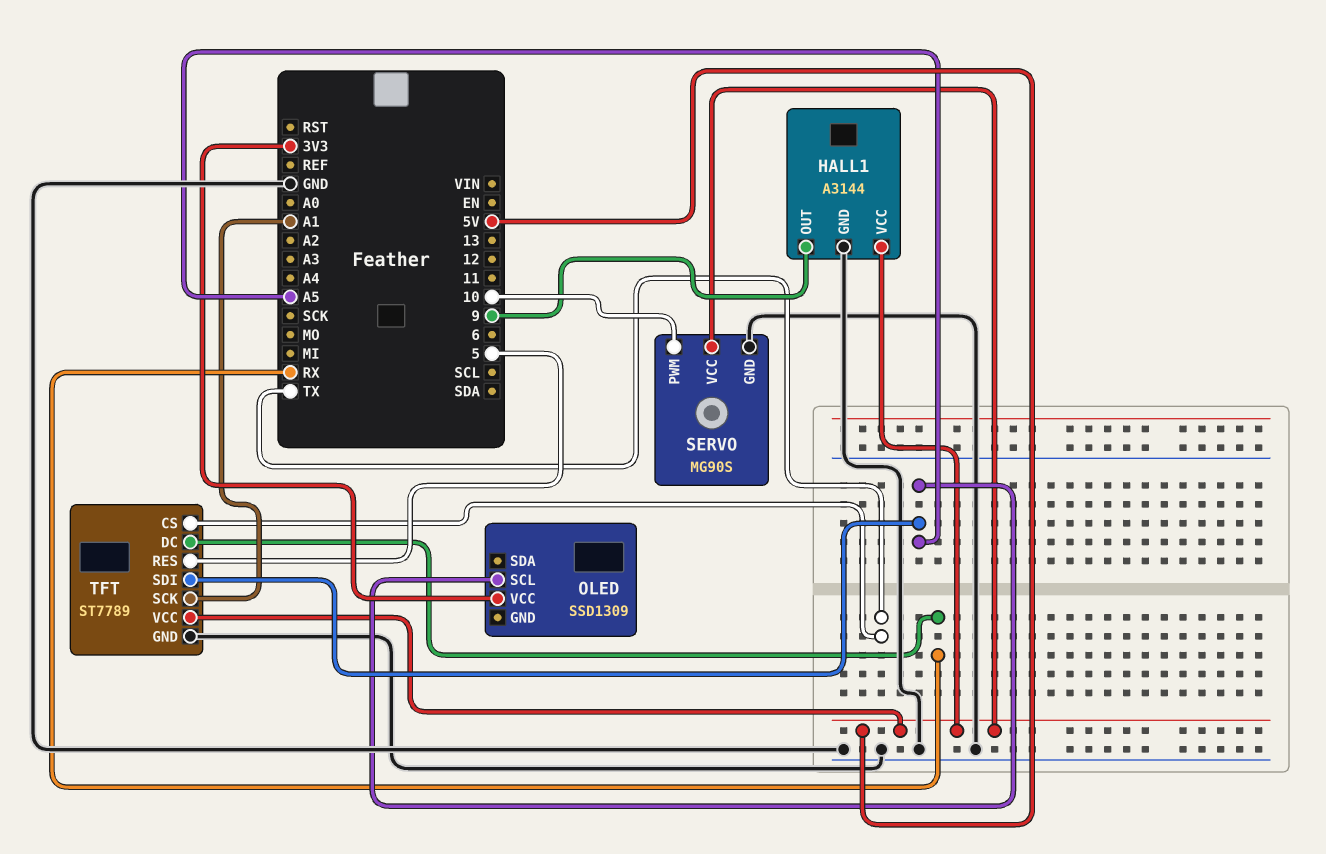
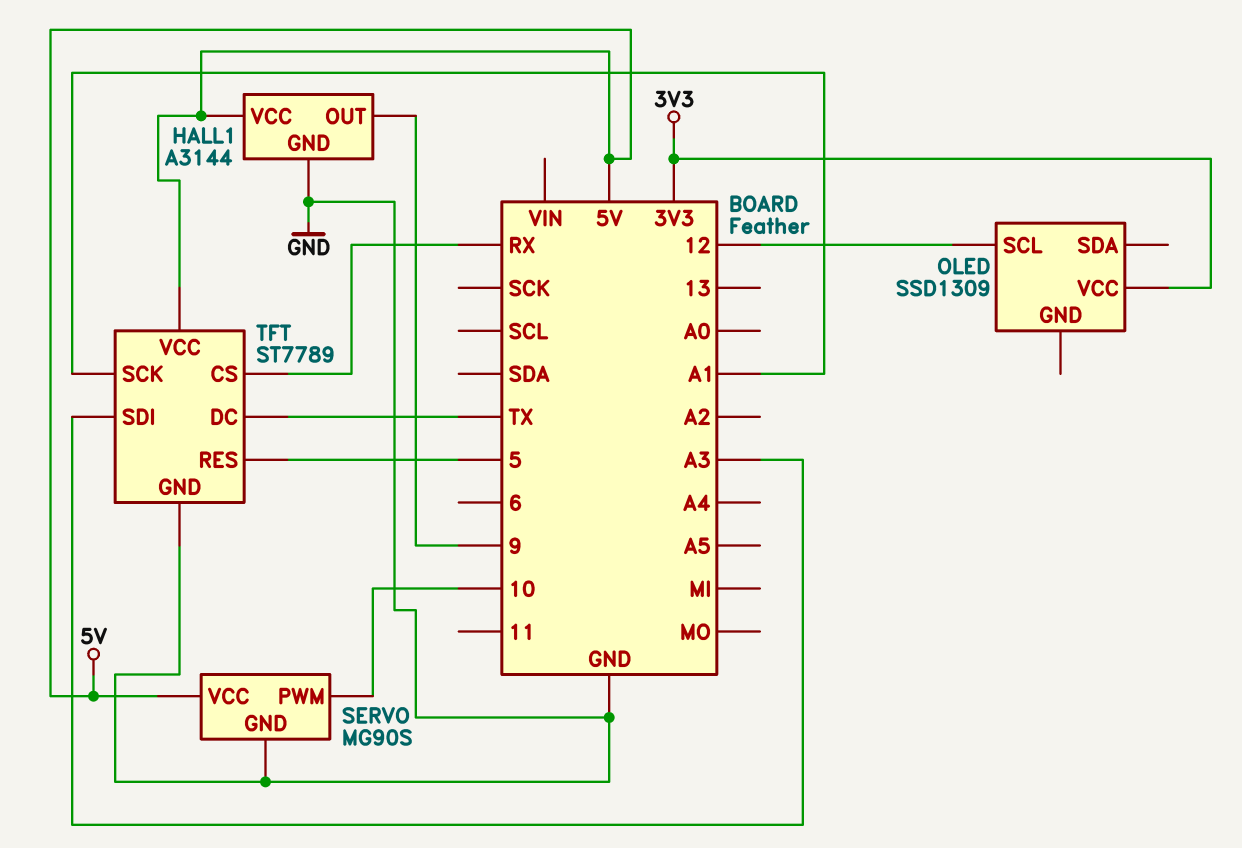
OLED pin SCL: A5 -> 12
TFT pin CS: TX -> RX
TFT pin DC: RX -> TX
TFT pin SDI: A5 -> A3

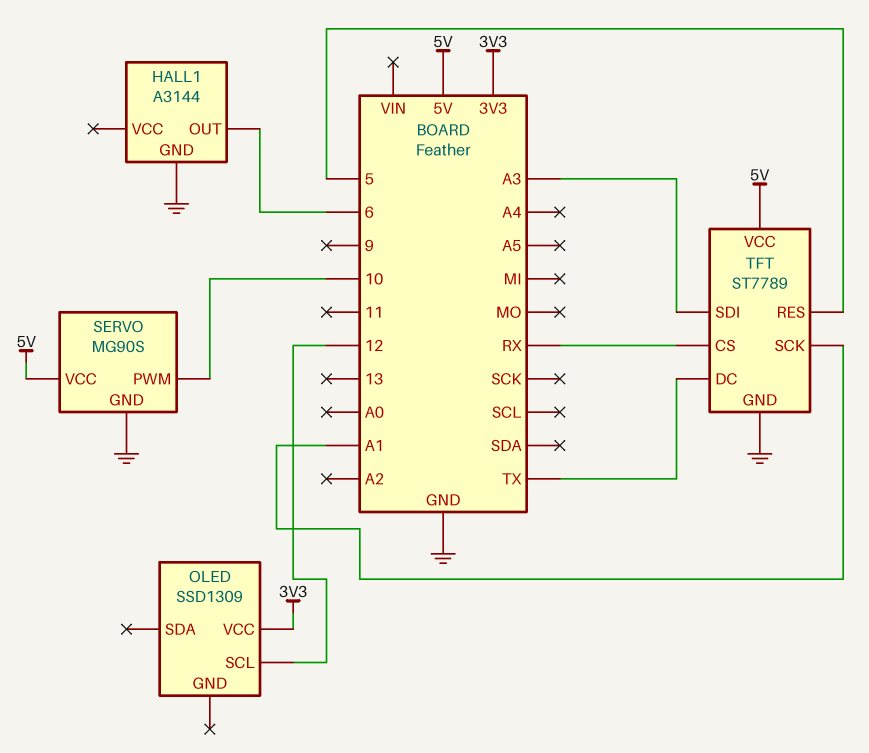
HALL1 pin OUT: 9 -> 6
HALL1 pin VCC: 5V -> none

